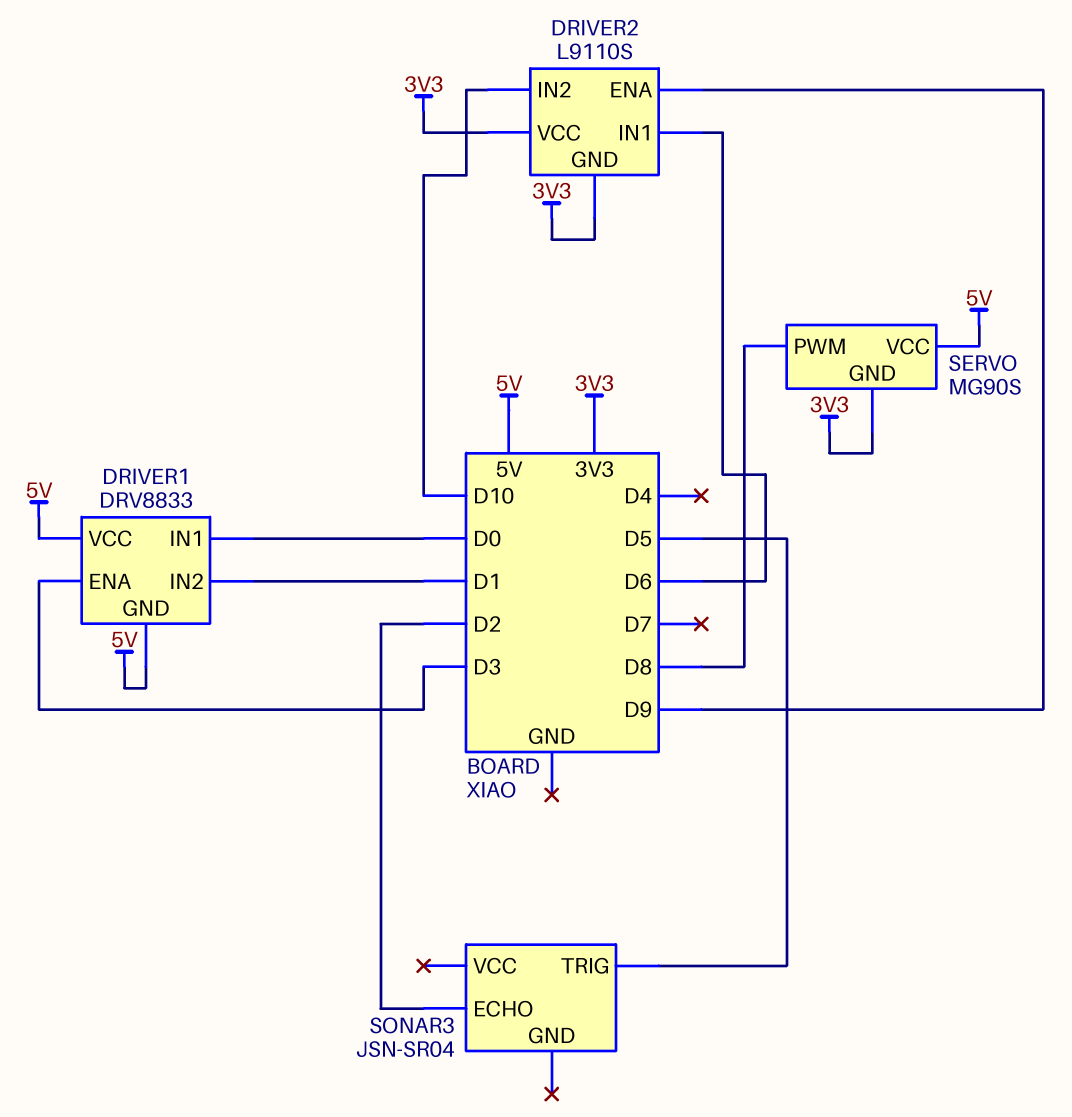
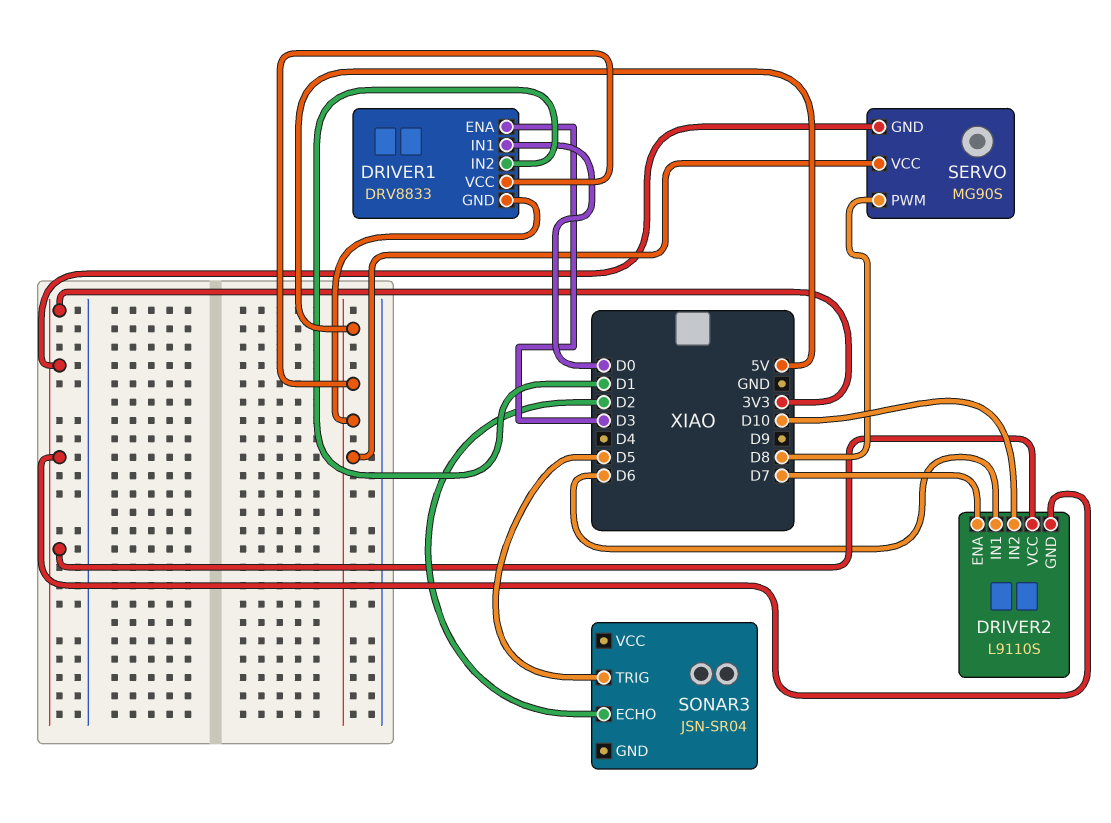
DRIVER2 pin ENA: D9 -> D7

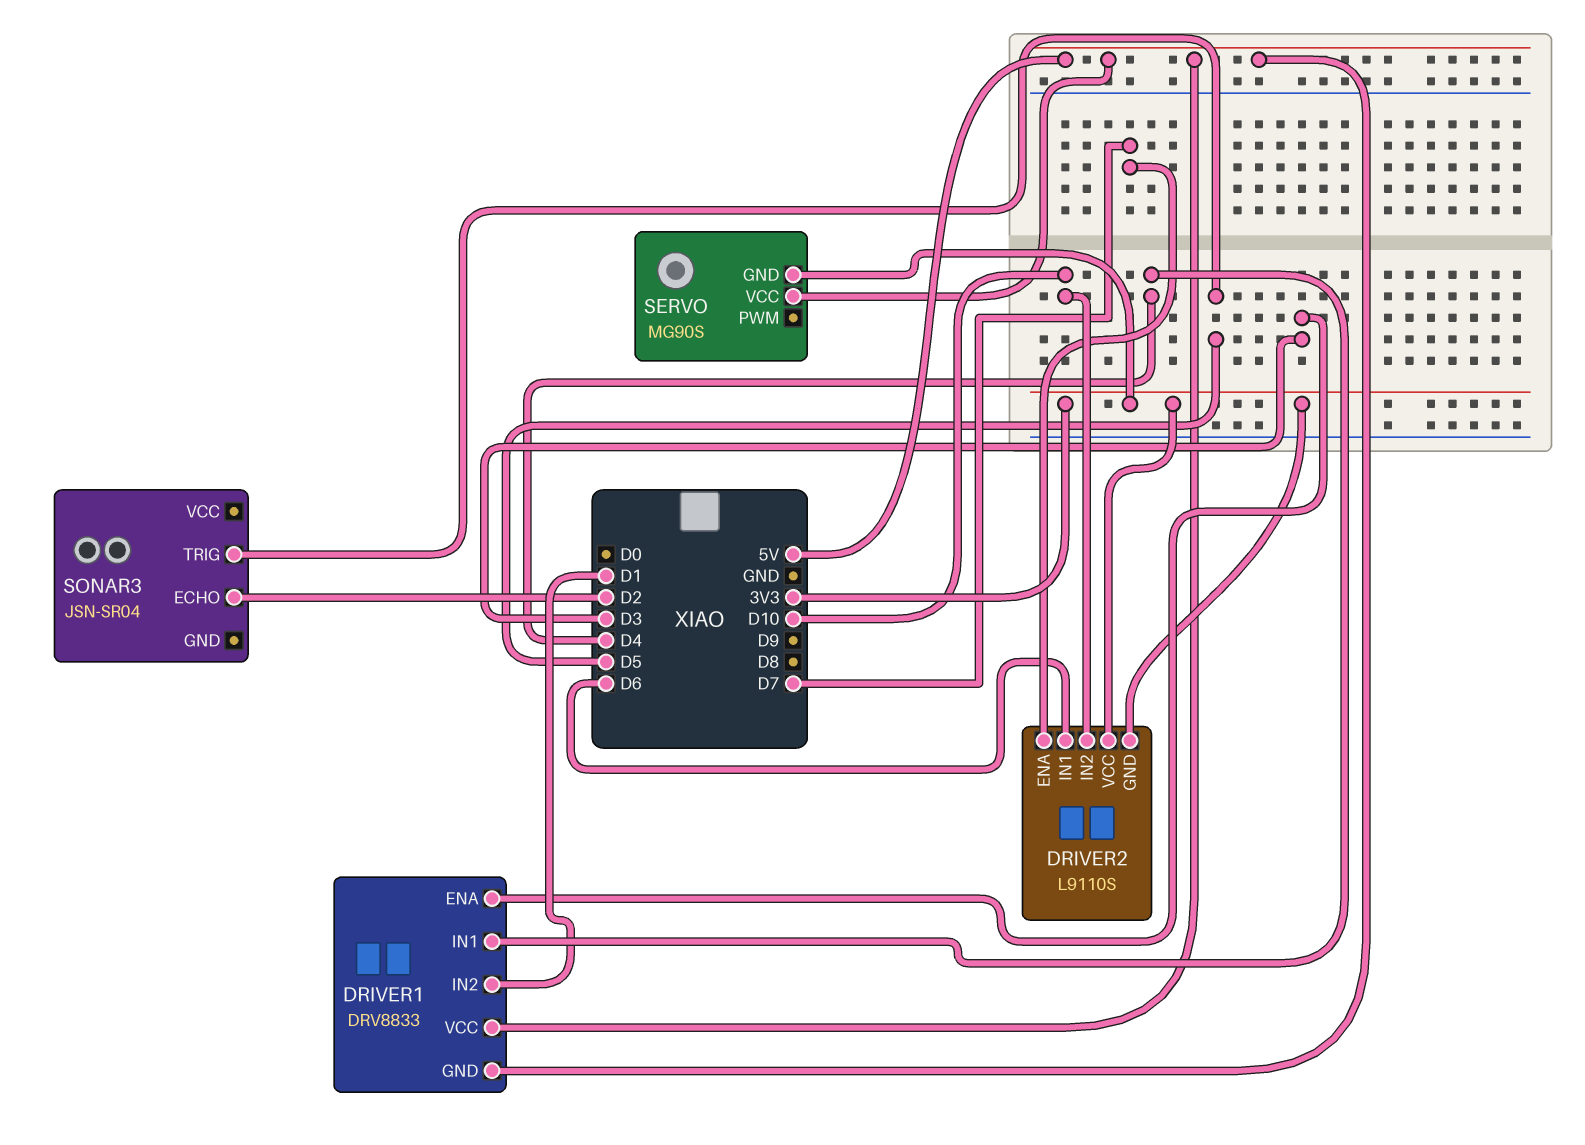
DRIVER1 pin IN1: D0 -> D4
SERVO pin PWM: D8 -> none

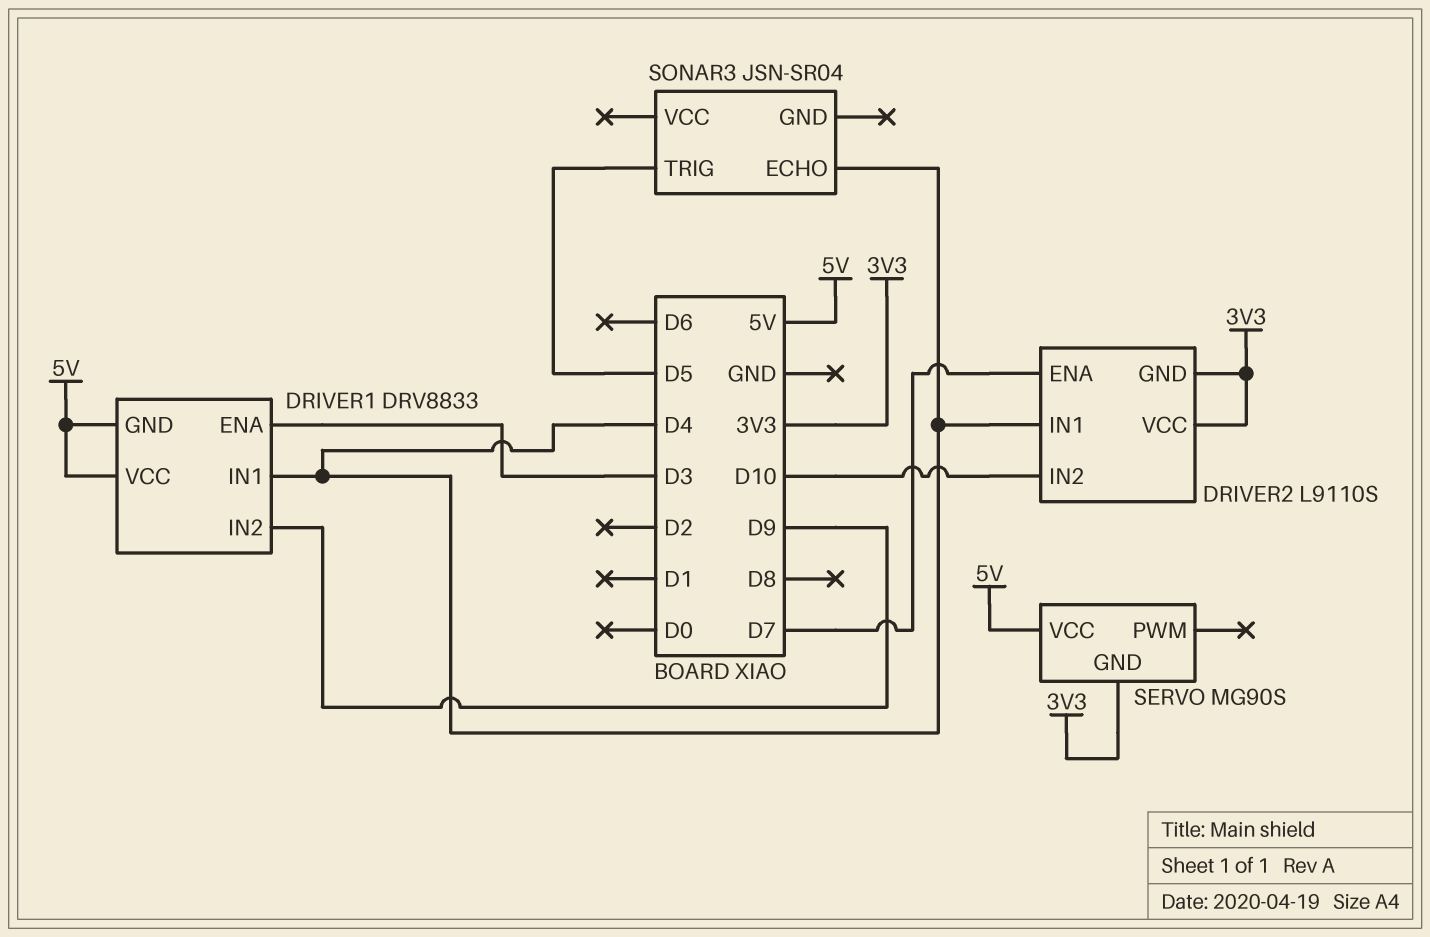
DRIVER1 pin IN2: D1 -> D9
DRIVER2 pin IN1: D6 -> D4
SONAR3 pin ECHO: D2 -> D4

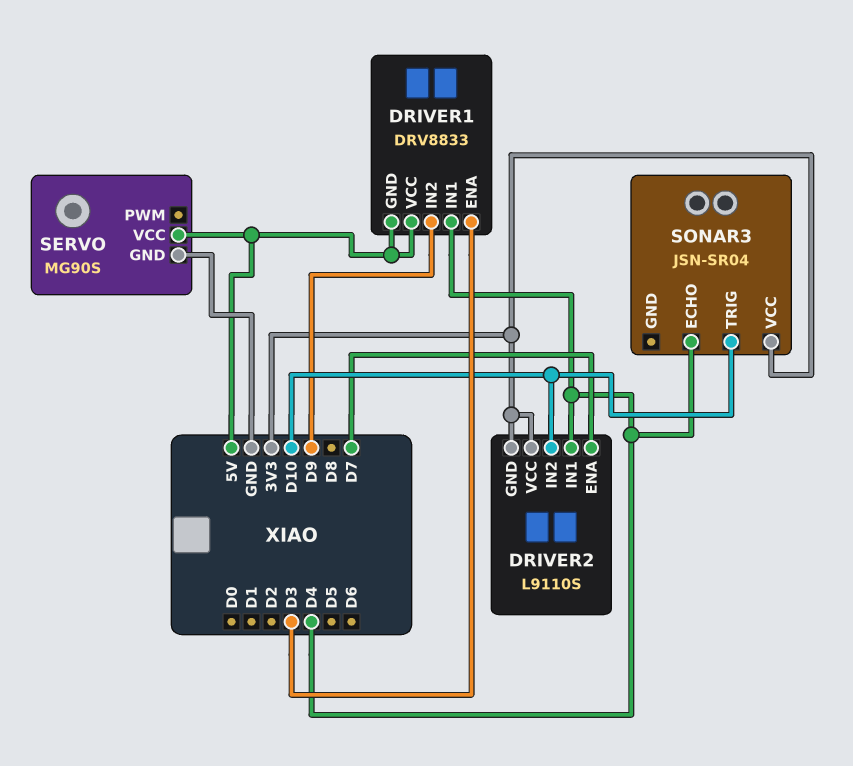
SERVO pin GND: 3V3 -> GND
SONAR3 pin TRIG: D5 -> D10
SONAR3 pin VCC: none -> 3V3

